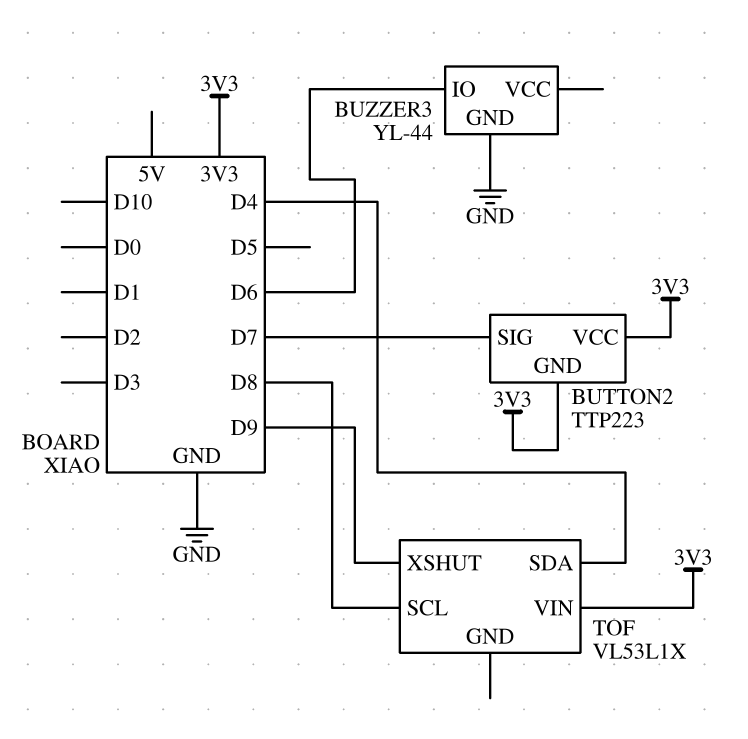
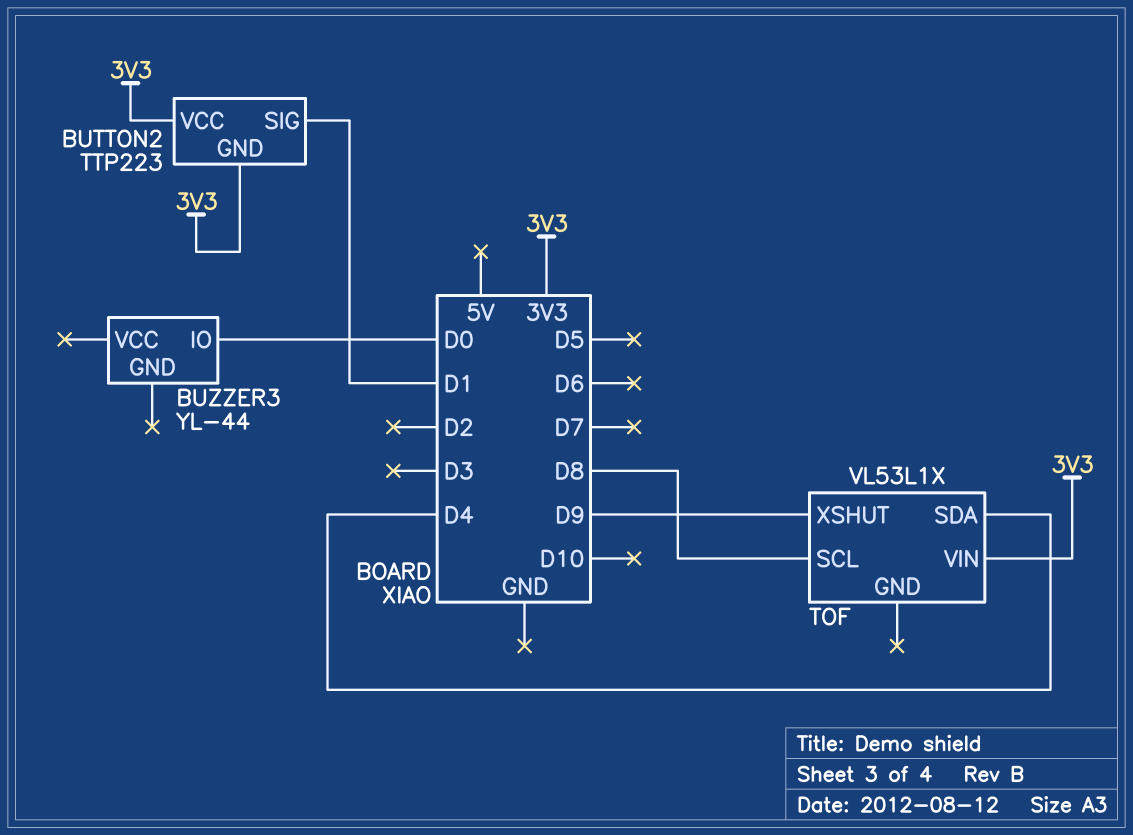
BUTTON2 pin SIG: D7 -> D1
BUZZER3 pin GND: GND -> none
BUZZER3 pin IO: D6 -> D0

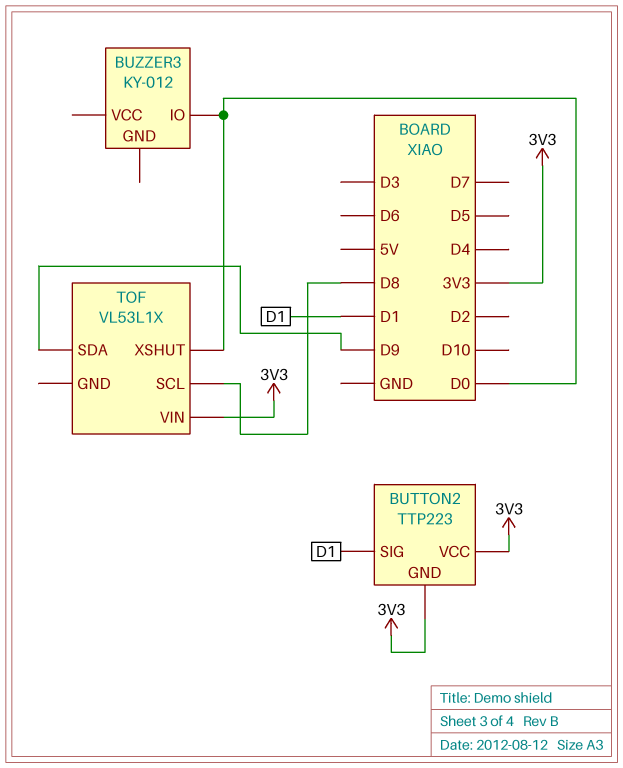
BUZZER3: YL-44 -> KY-012
TOF pin SDA: D4 -> D9
TOF pin XSHUT: D9 -> D0

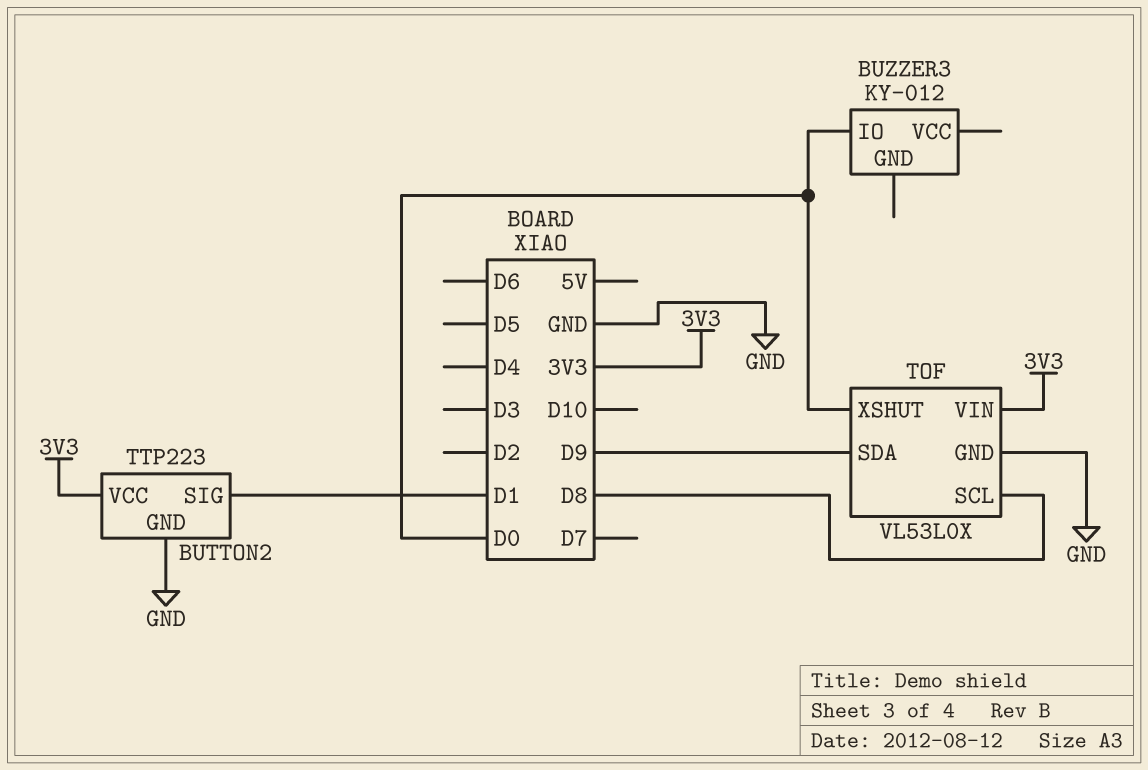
BUTTON2 pin GND: 3V3 -> GND
TOF: VL53L1X -> VL53L0X
TOF pin GND: none -> GND

